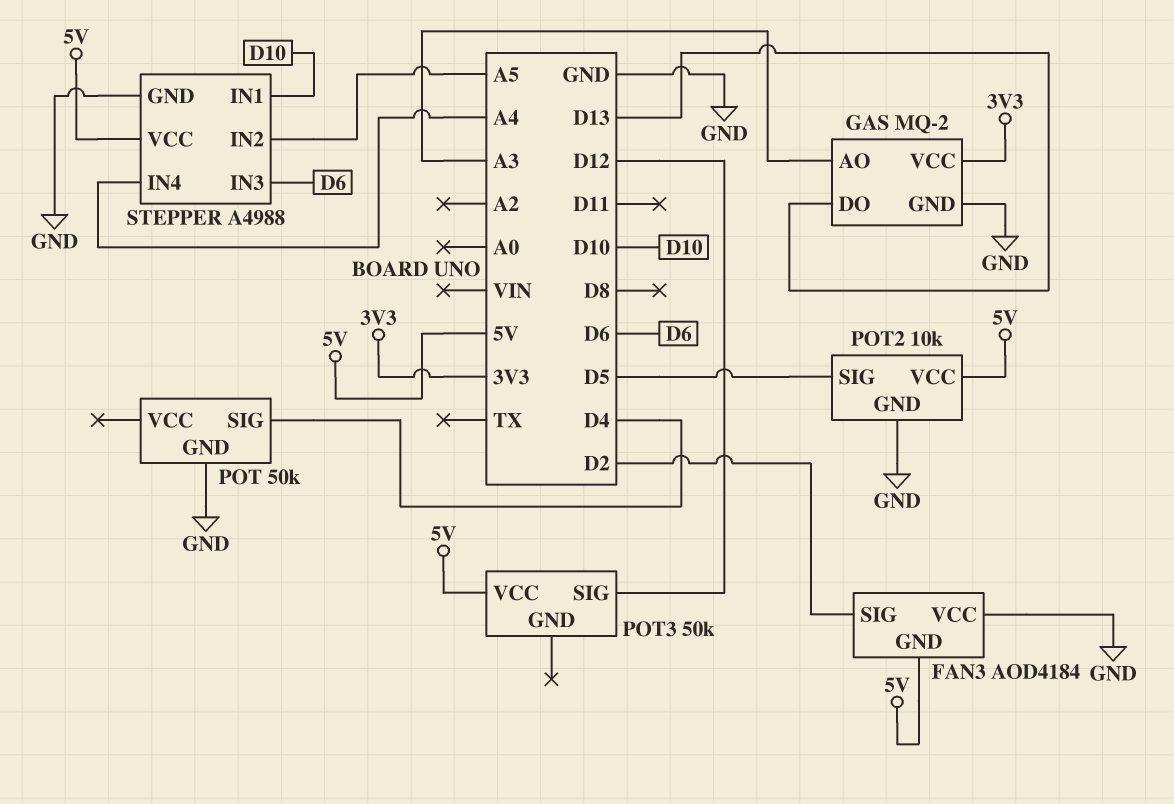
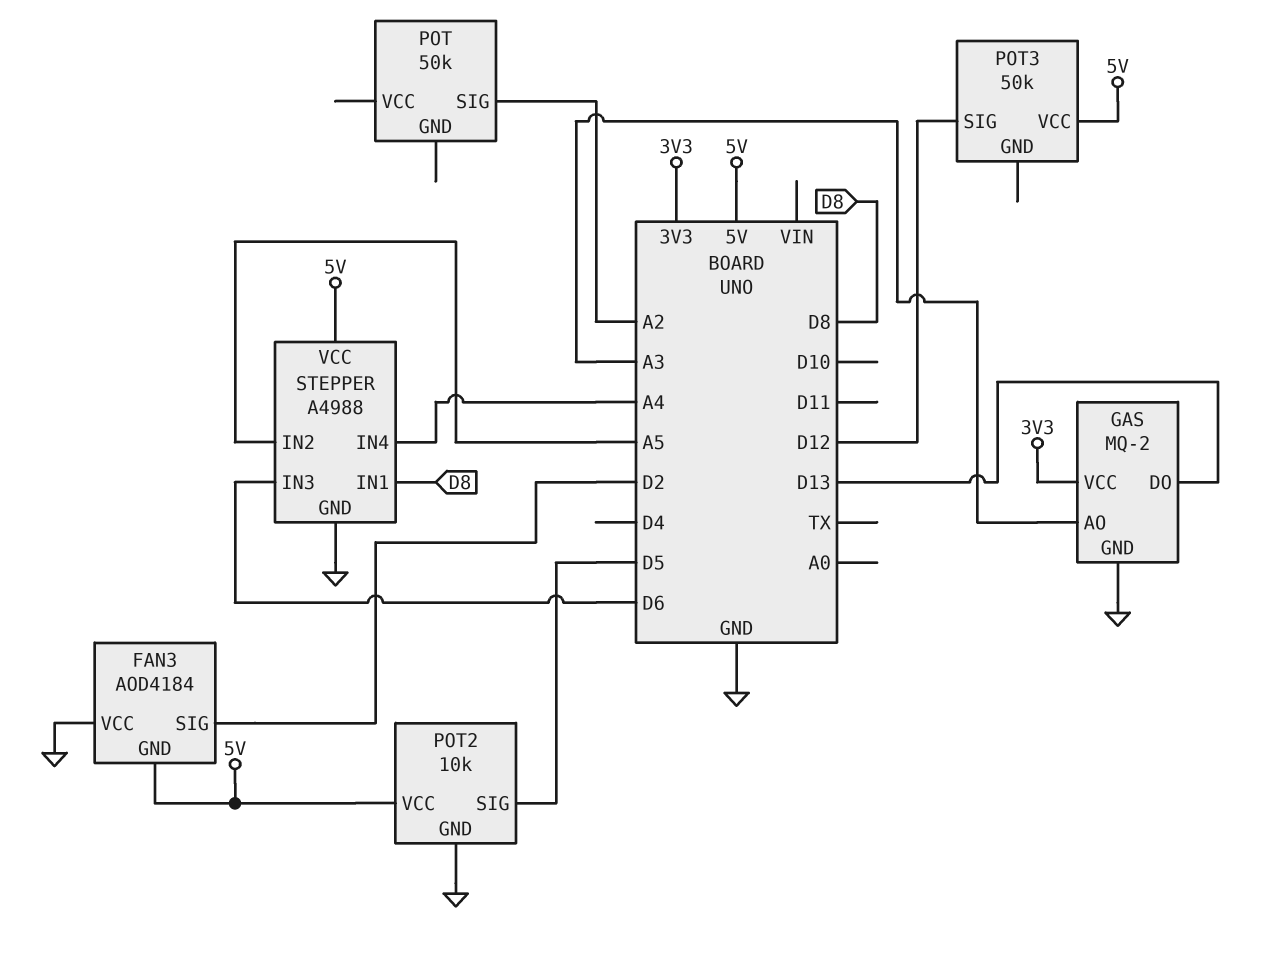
POT pin GND: GND -> none
POT pin SIG: D4 -> A2
STEPPER pin IN1: D10 -> D8

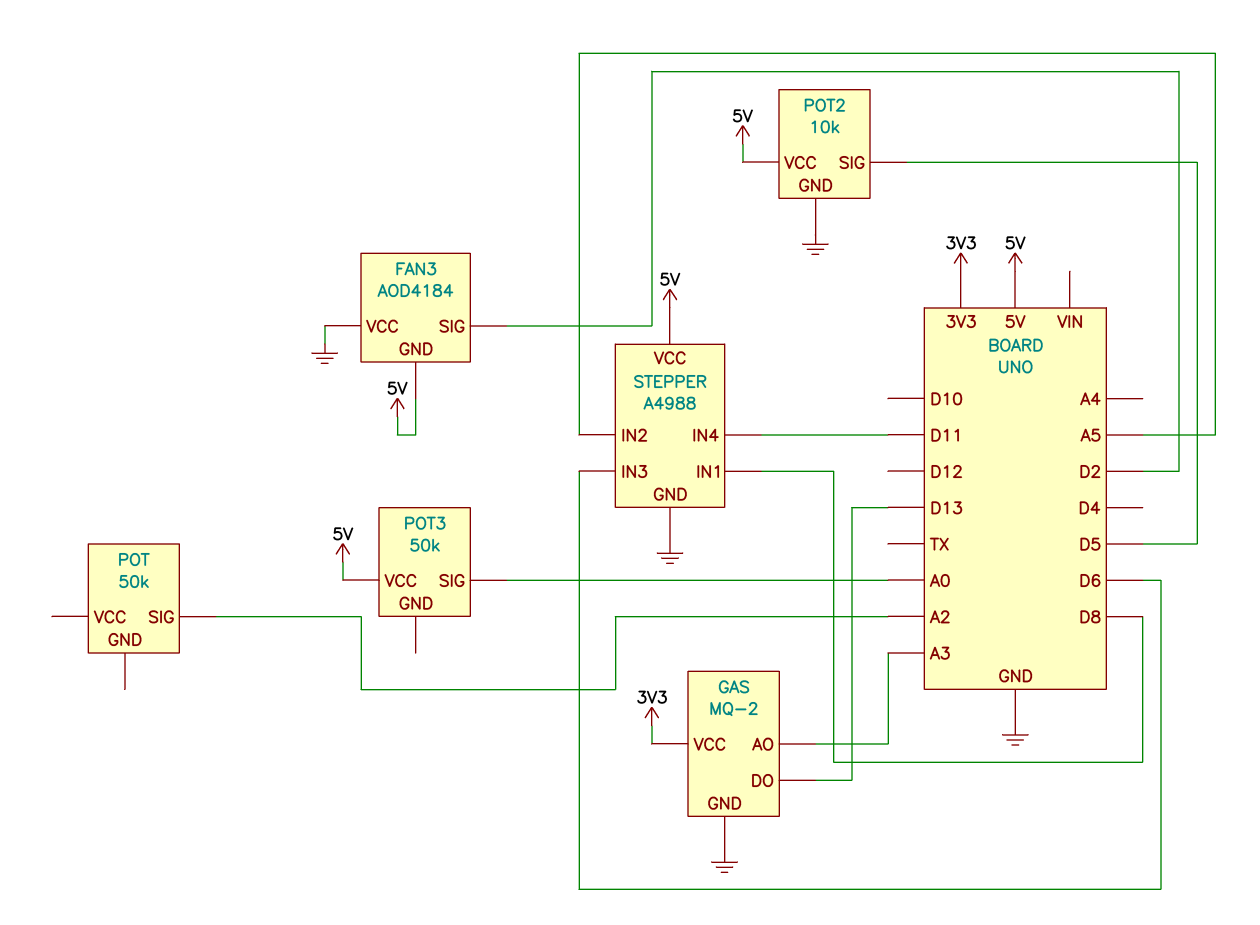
POT3 pin SIG: D12 -> A0
STEPPER pin IN4: A4 -> D11

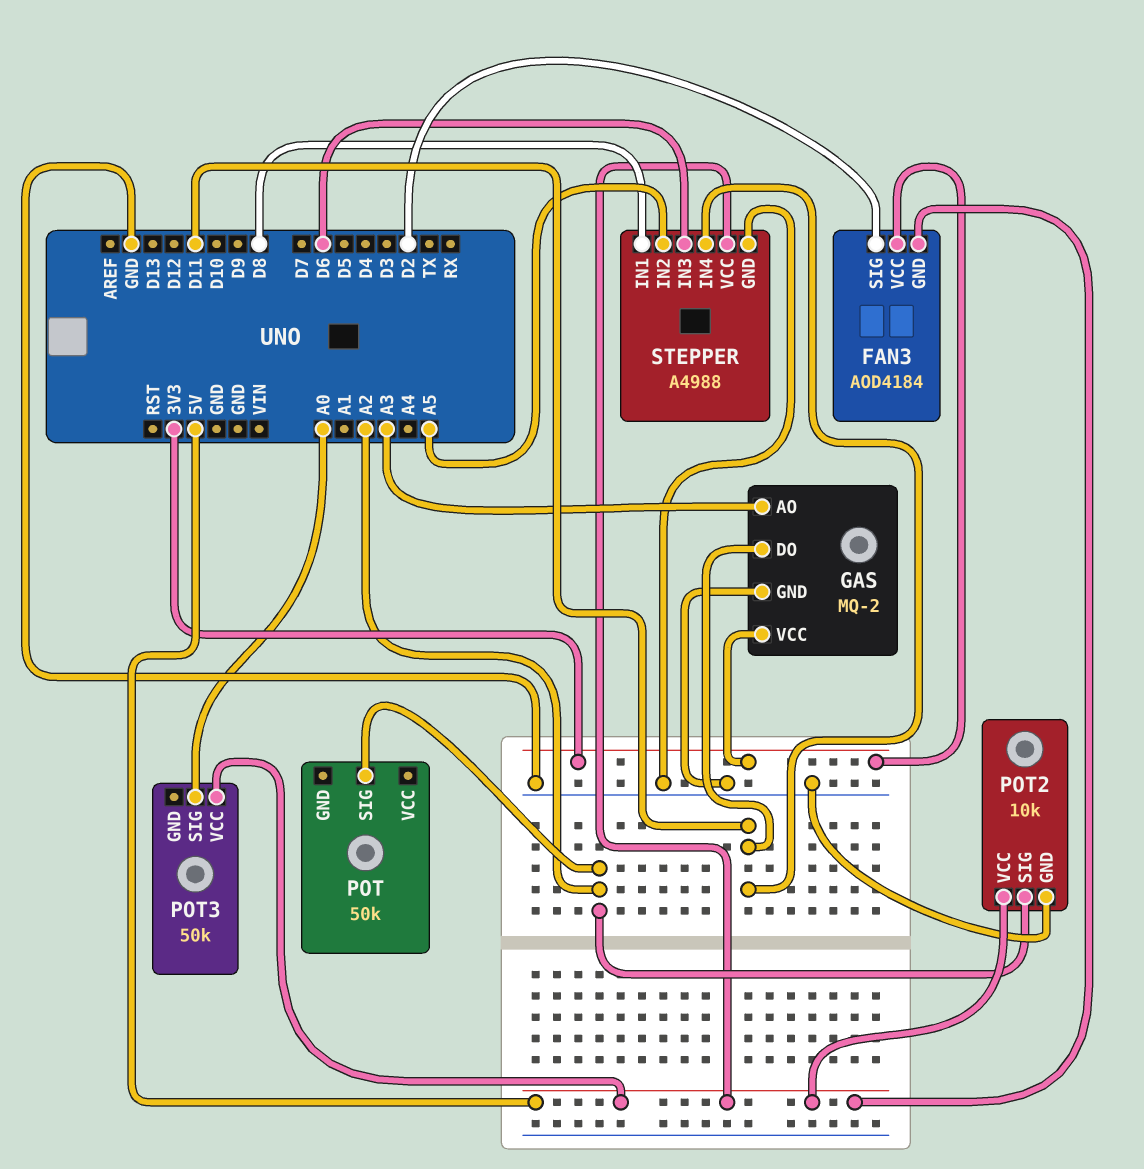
FAN3 pin VCC: GND -> 3V3
GAS pin DO: D13 -> D11
POT2 pin SIG: D5 -> A2

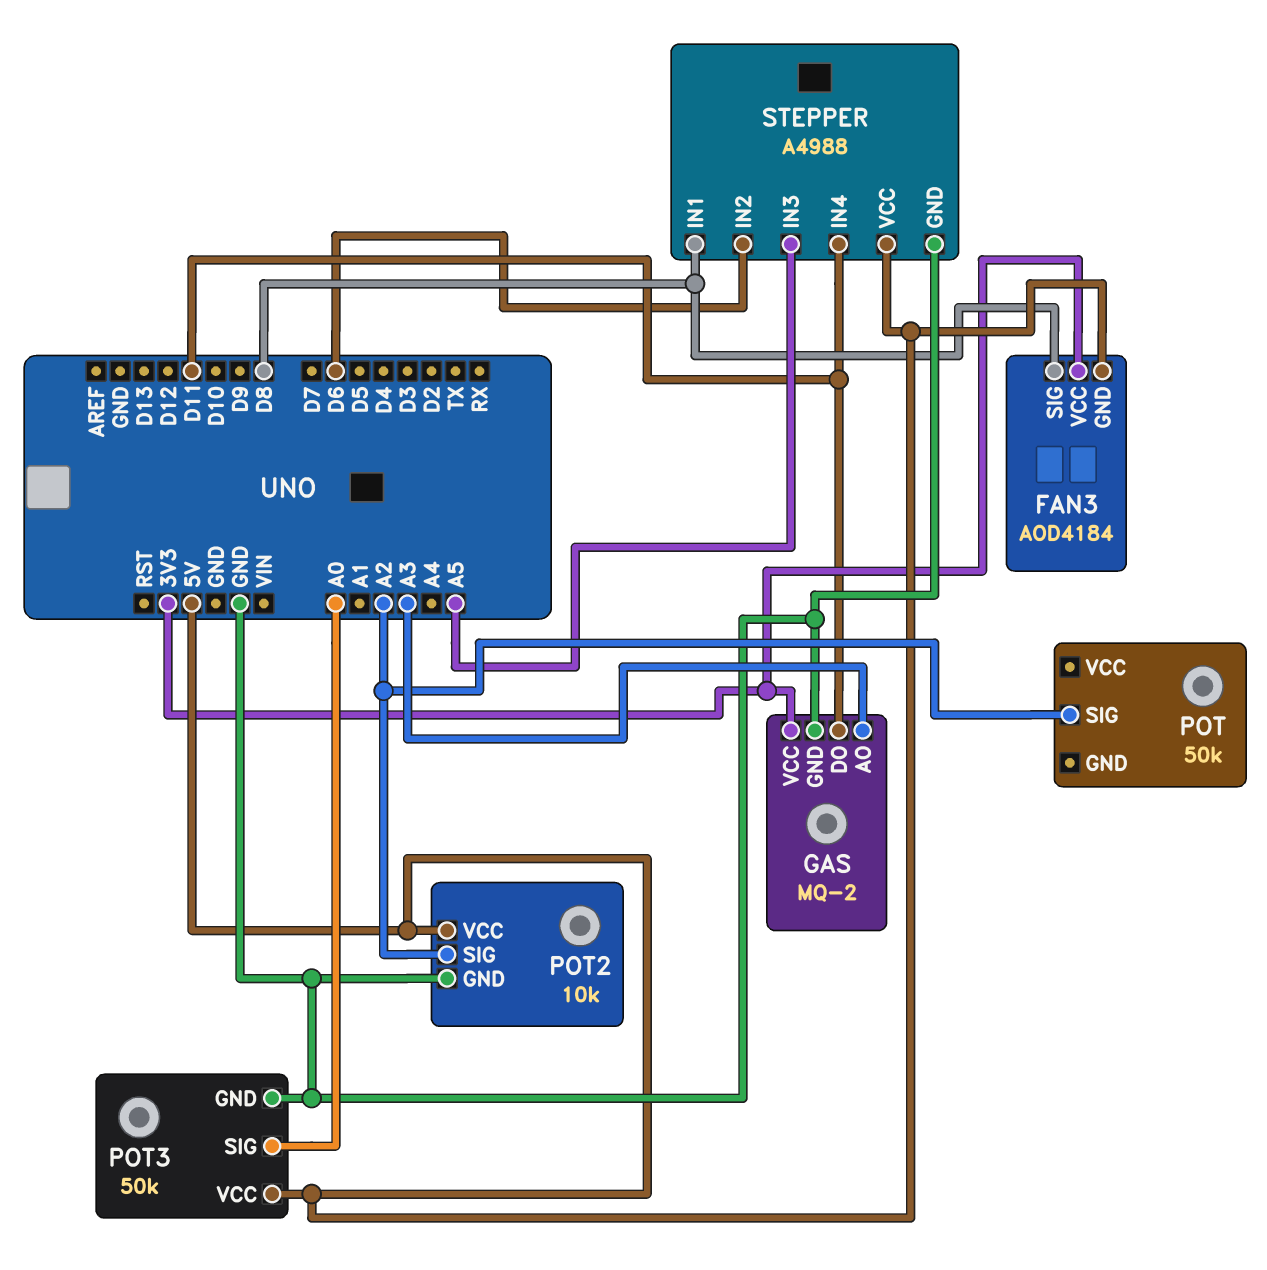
FAN3 pin SIG: D2 -> D8
POT3 pin GND: none -> GND
STEPPER pin IN2: A5 -> D6
STEPPER pin IN3: D6 -> A5

